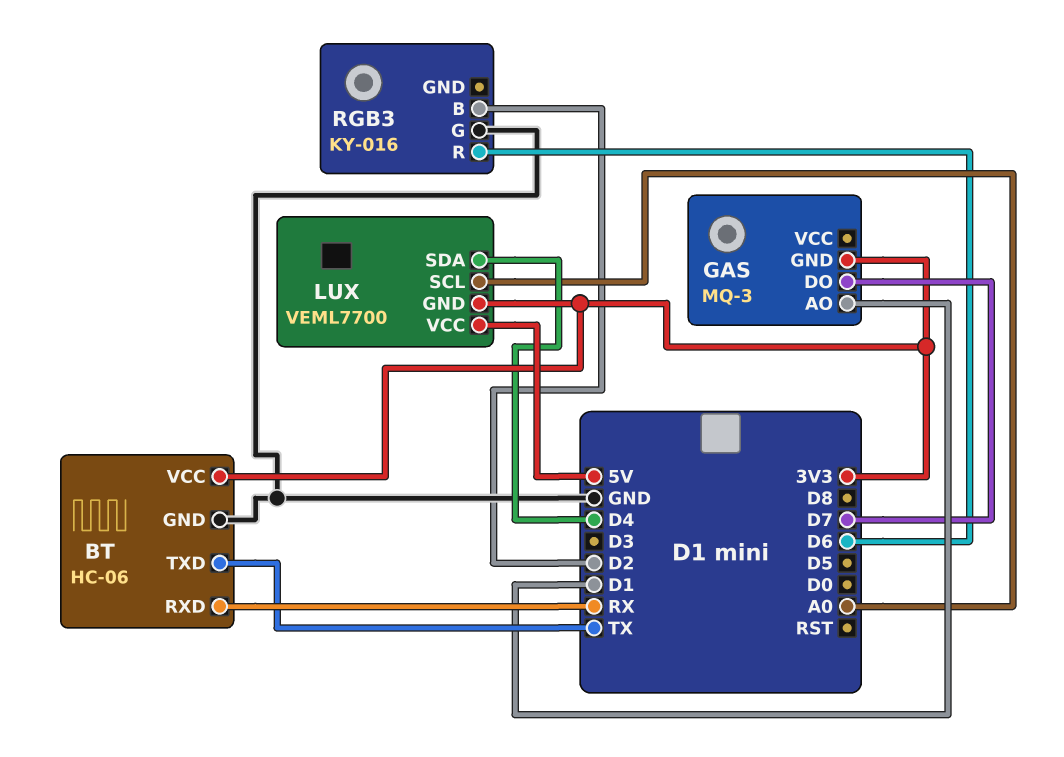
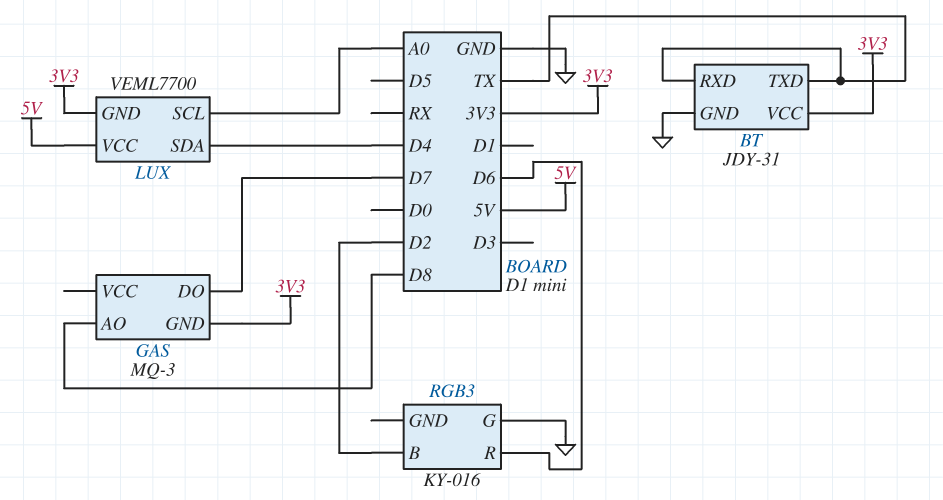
BT: HC-06 -> JDY-31
BT pin RXD: RX -> TX
GAS pin AO: D1 -> D8

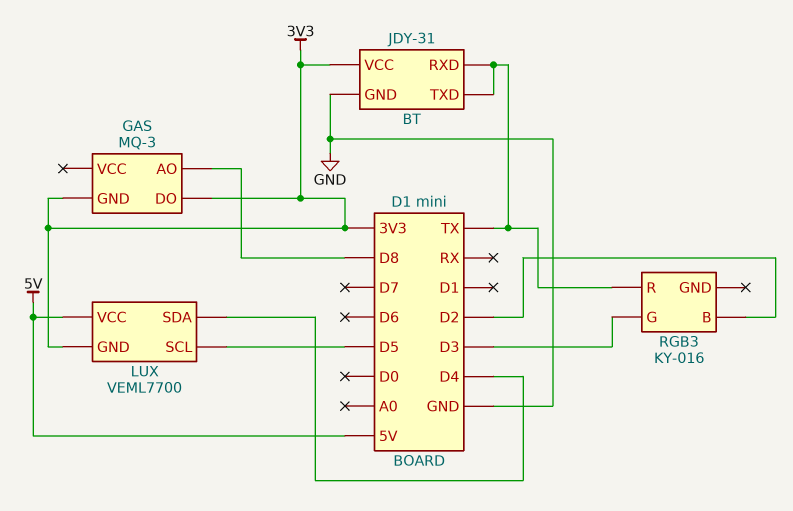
GAS pin DO: D7 -> 3V3
LUX pin SCL: A0 -> D5
RGB3 pin G: GND -> D3
RGB3 pin R: D6 -> TX

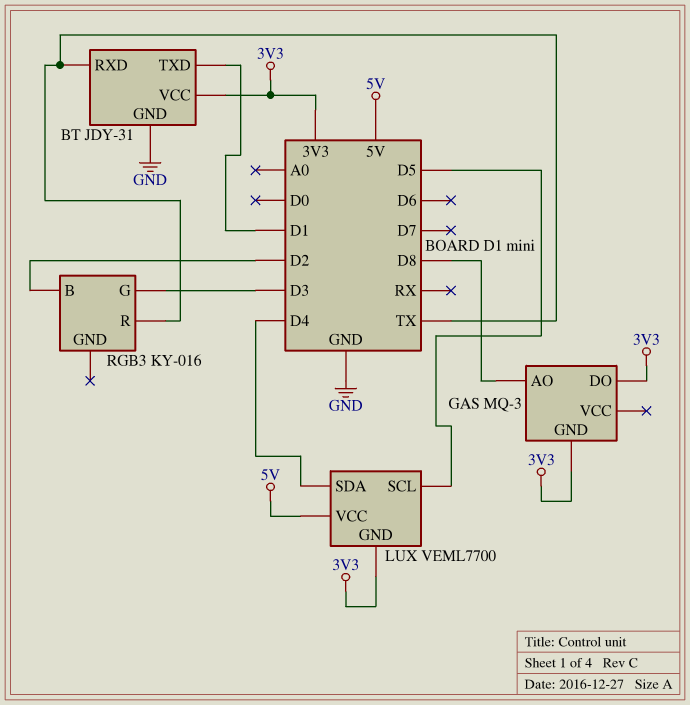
BT pin TXD: TX -> D1

